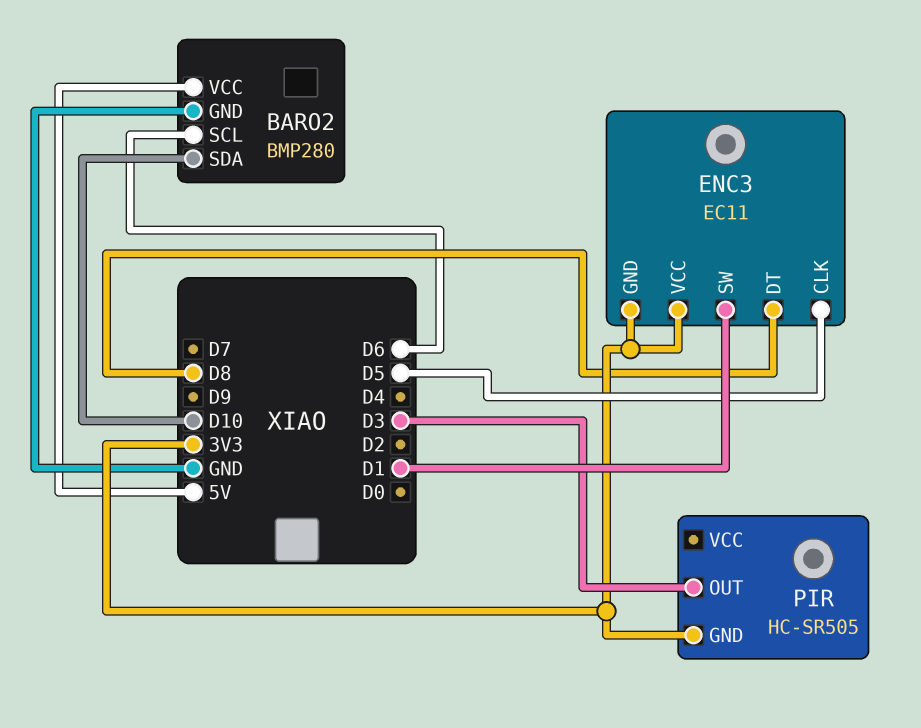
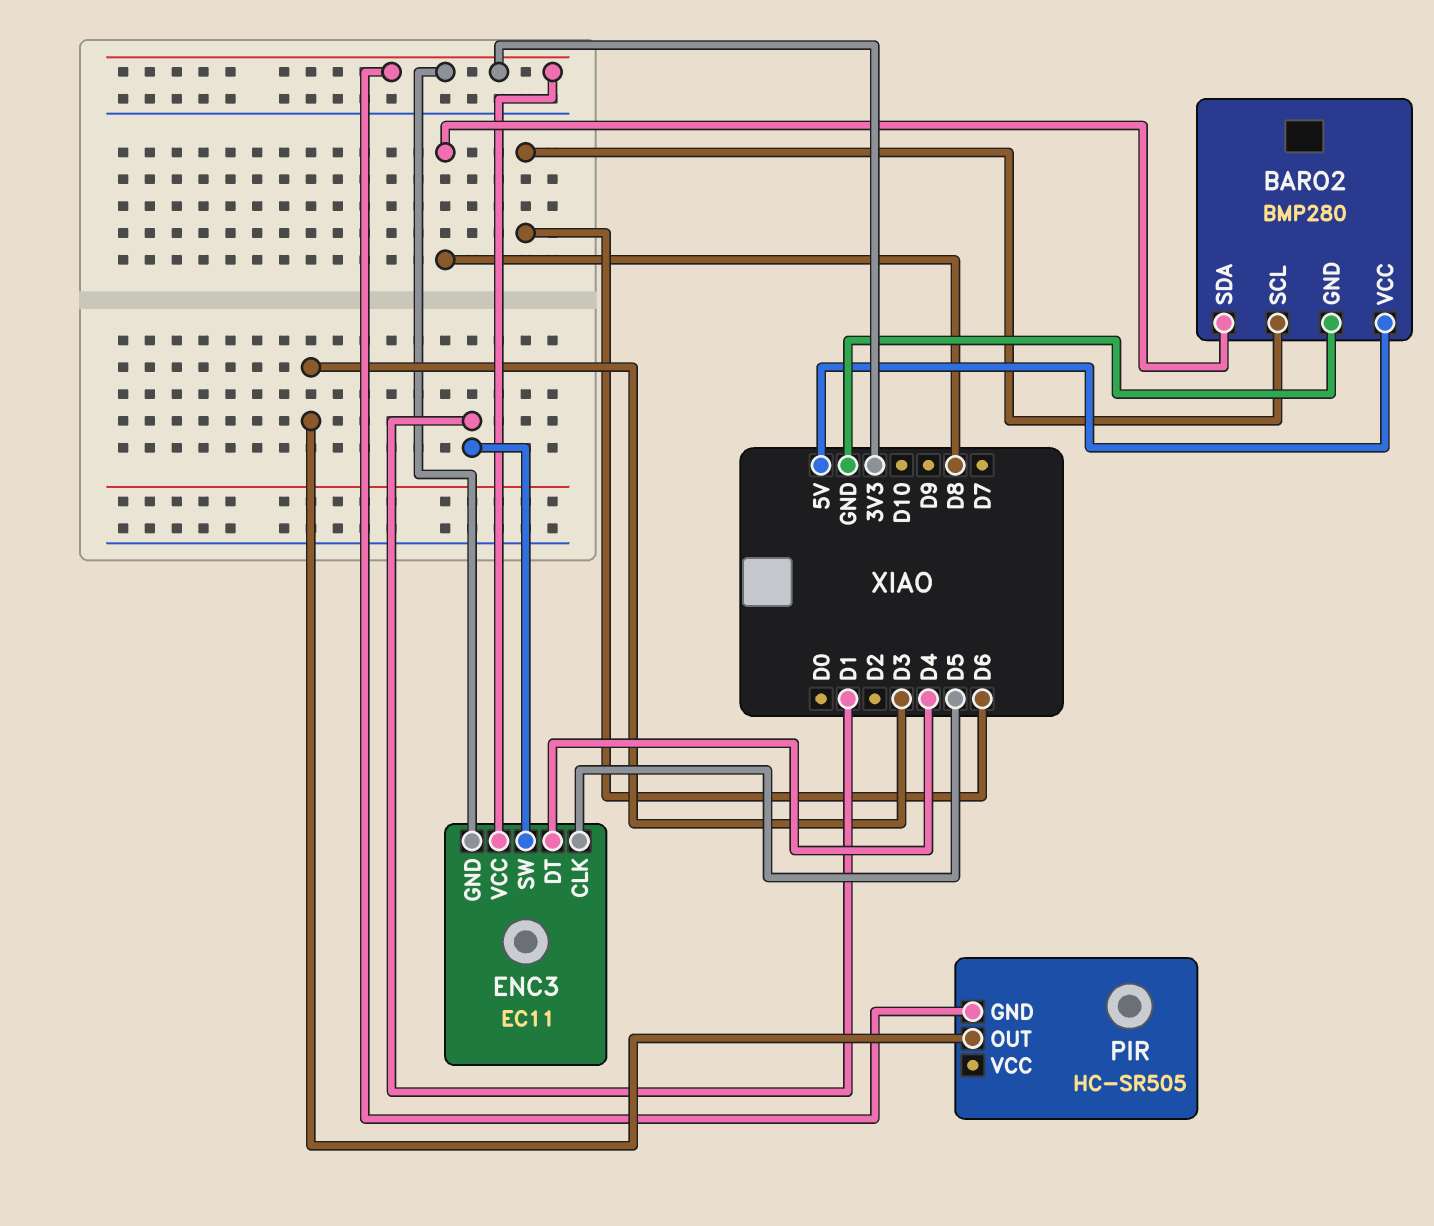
BARO2 pin SDA: D10 -> D8
ENC3 pin DT: D8 -> D4

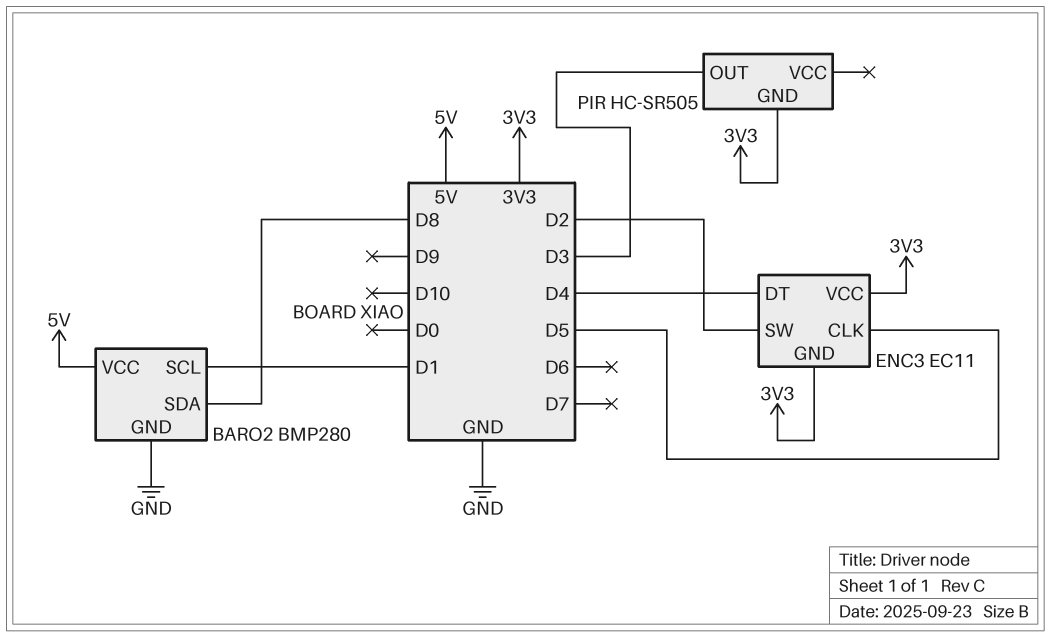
BARO2 pin SCL: D6 -> D1
ENC3 pin SW: D1 -> D2

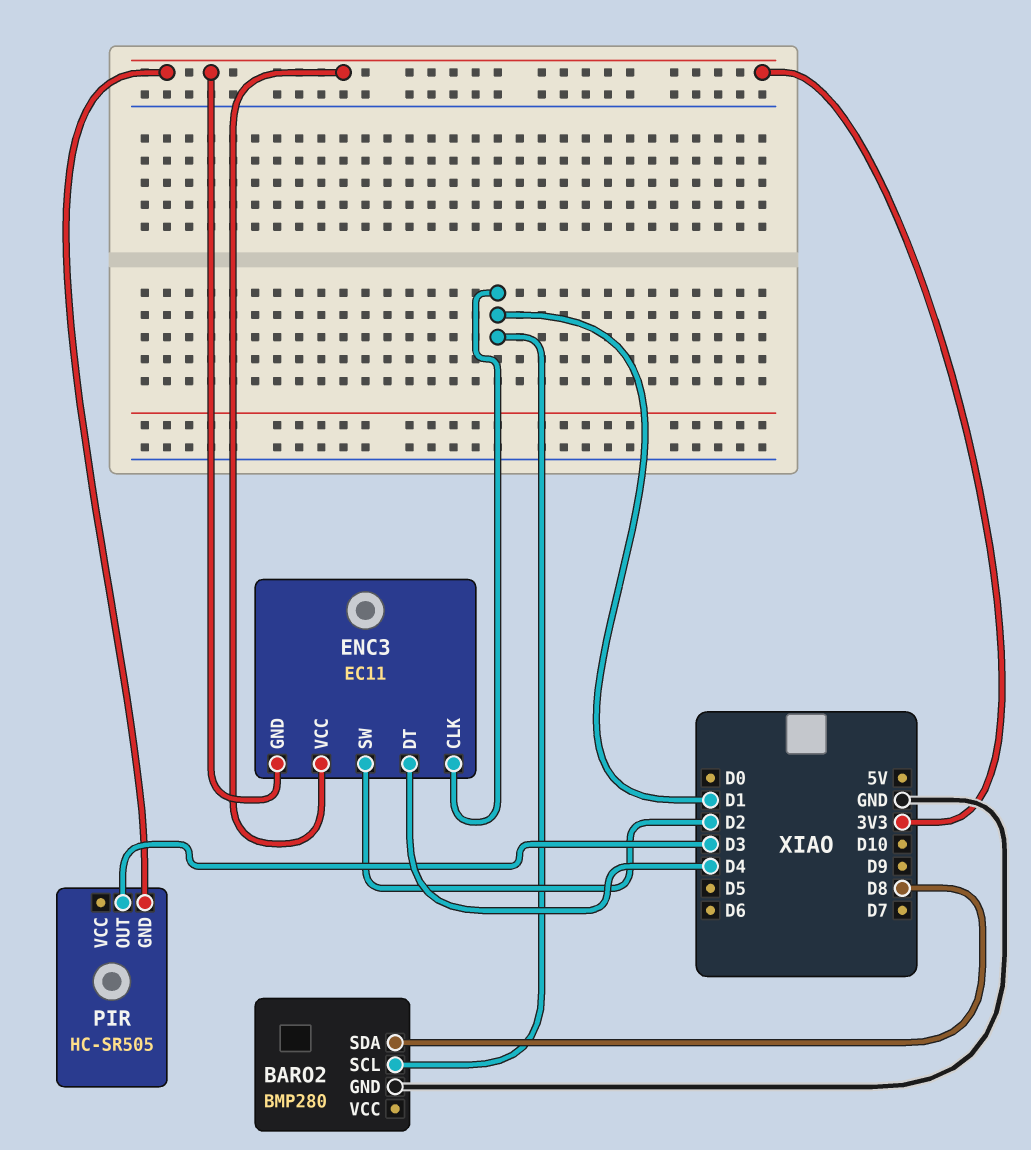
BARO2 pin VCC: 5V -> none
ENC3 pin CLK: D5 -> D1

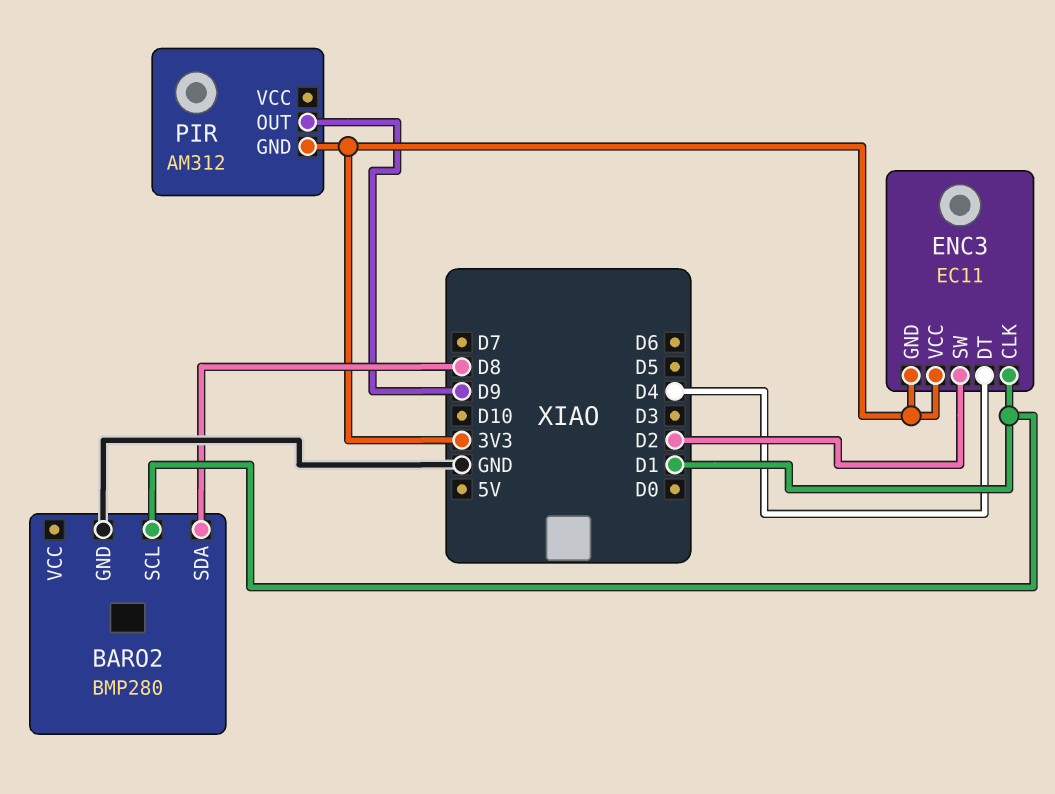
PIR: HC-SR505 -> AM312
PIR pin OUT: D3 -> D9

